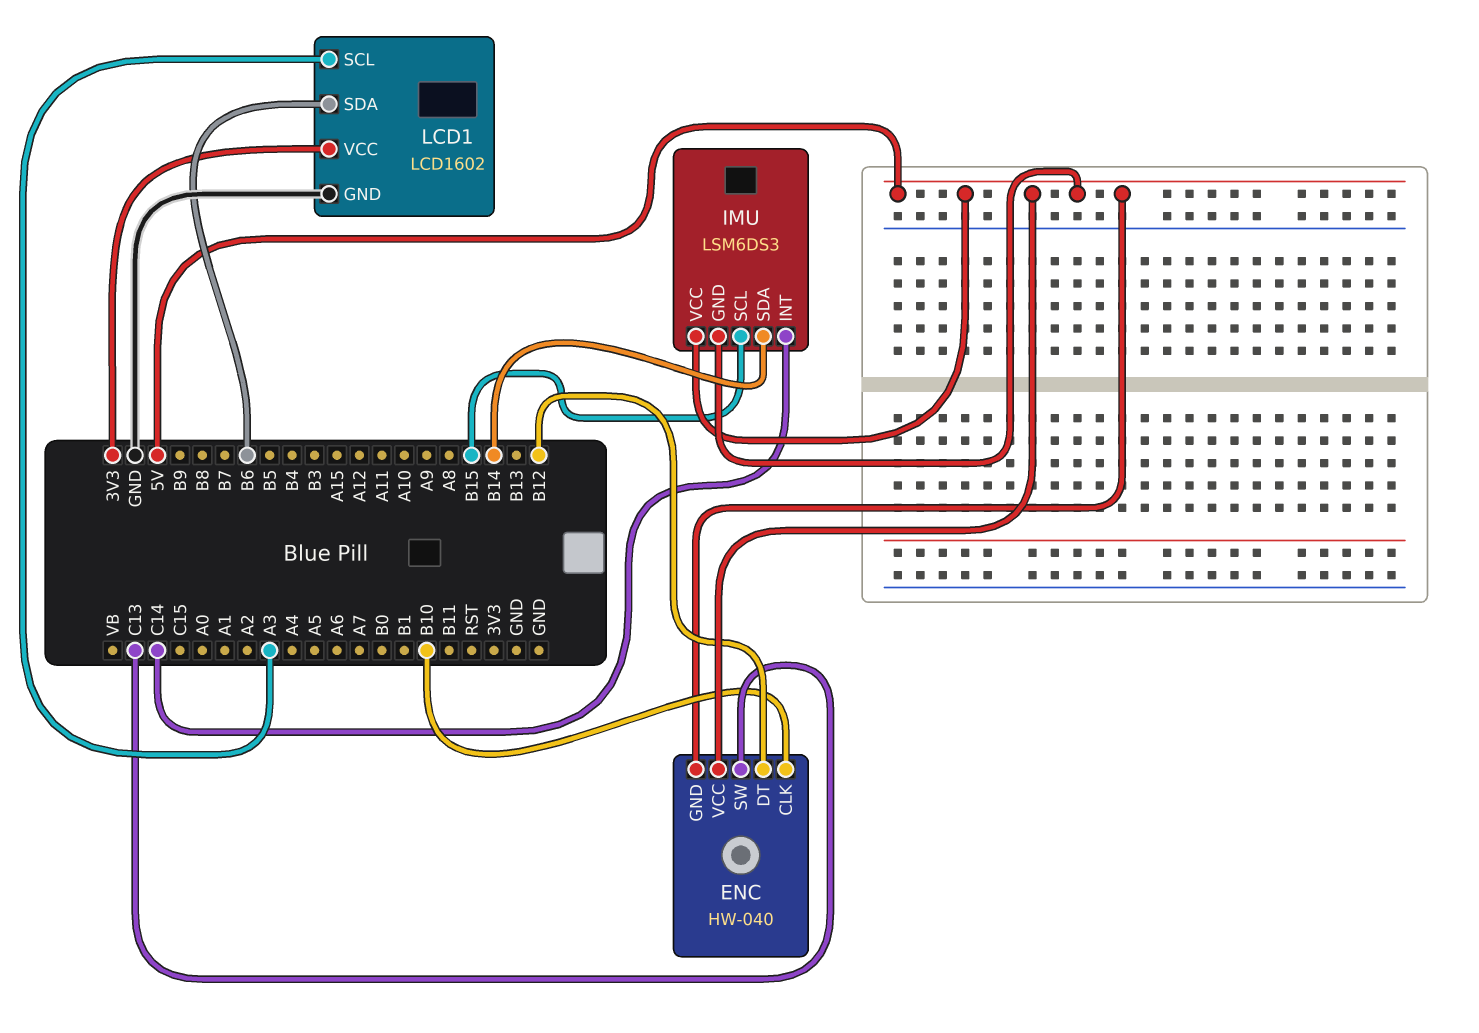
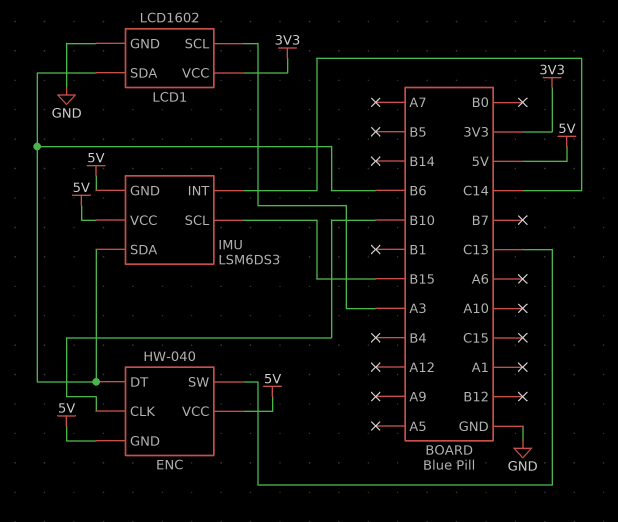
ENC pin DT: B12 -> B6
IMU pin SDA: B14 -> B6

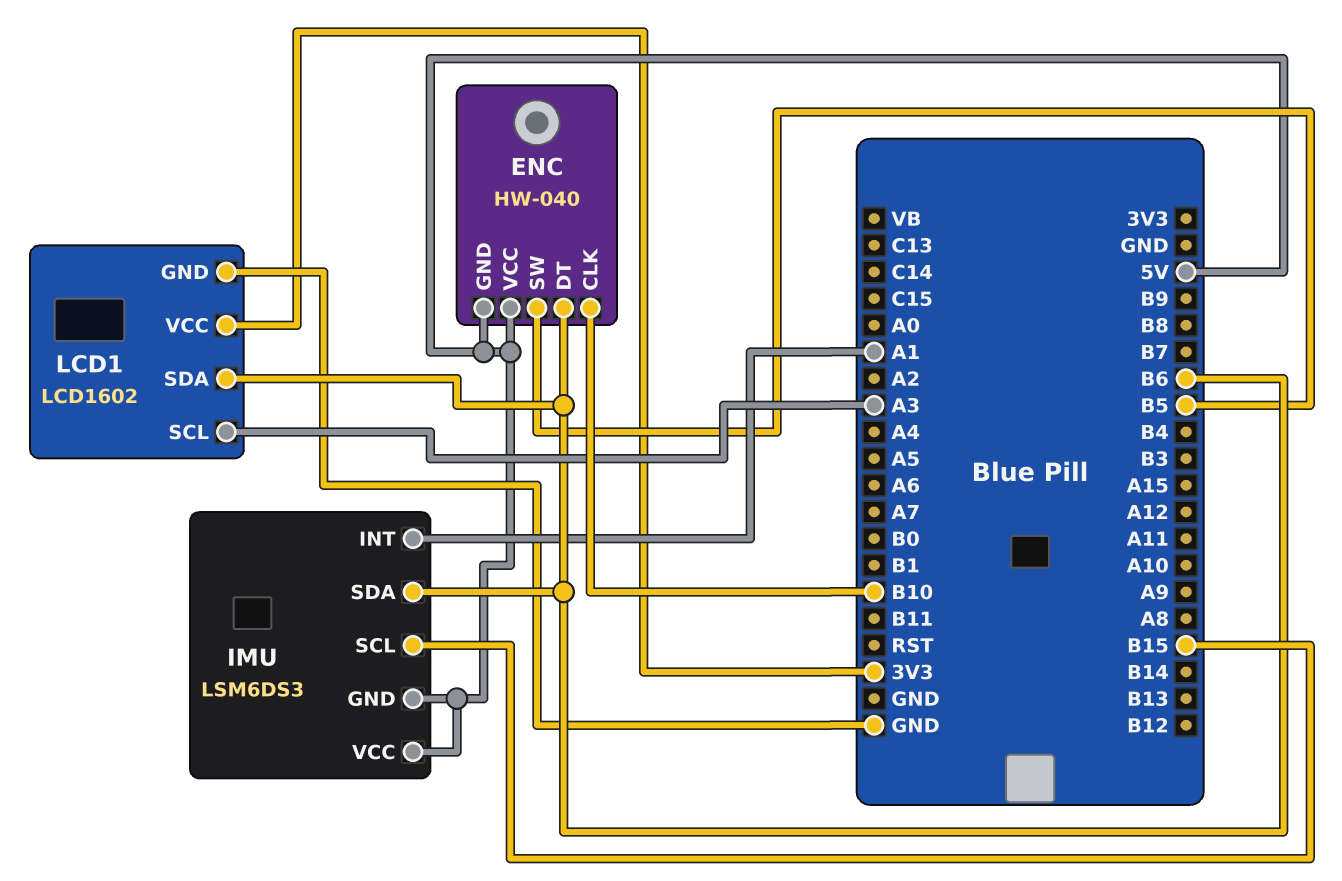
ENC pin SW: C13 -> B5
IMU pin INT: C14 -> A1

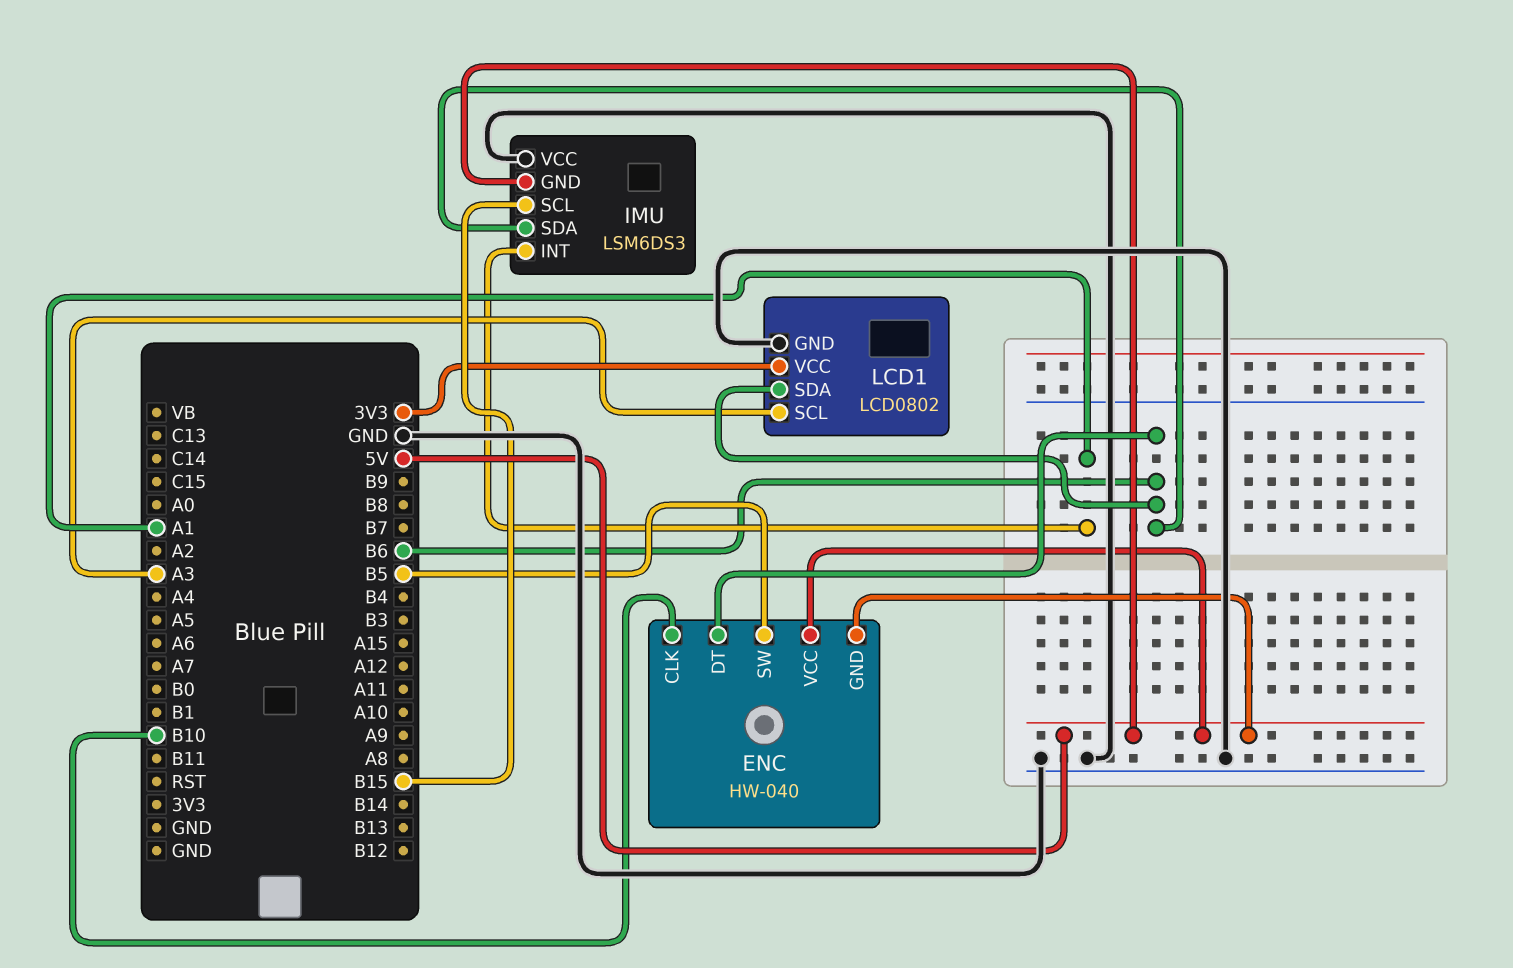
IMU pin VCC: 5V -> GND
LCD1: LCD1602 -> LCD0802

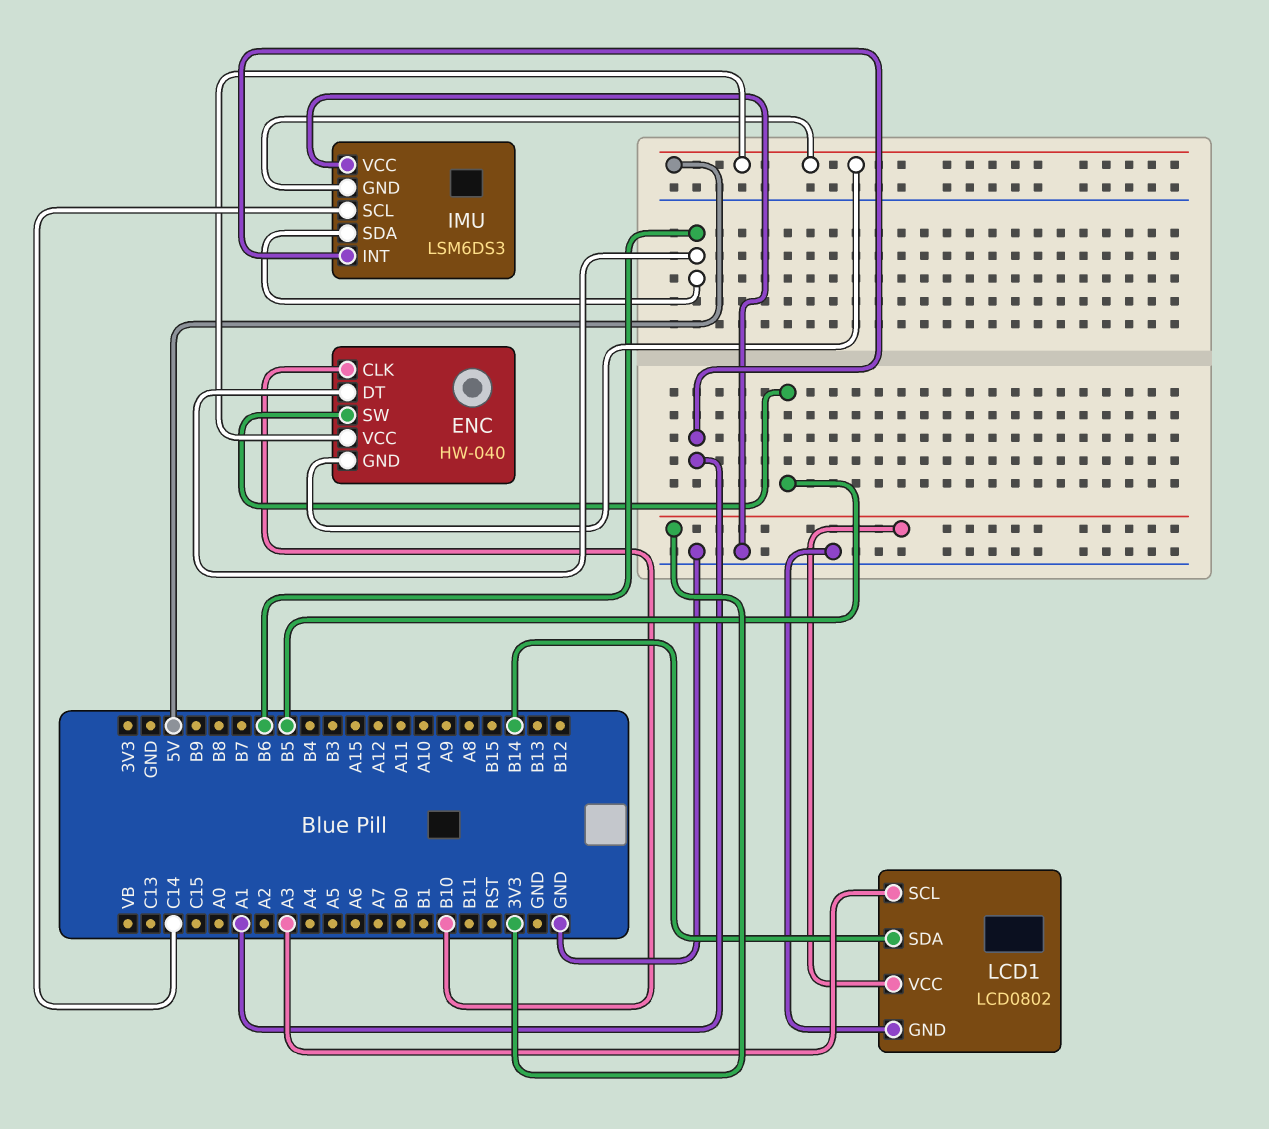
IMU pin SCL: B15 -> C14
LCD1 pin SDA: B6 -> B14

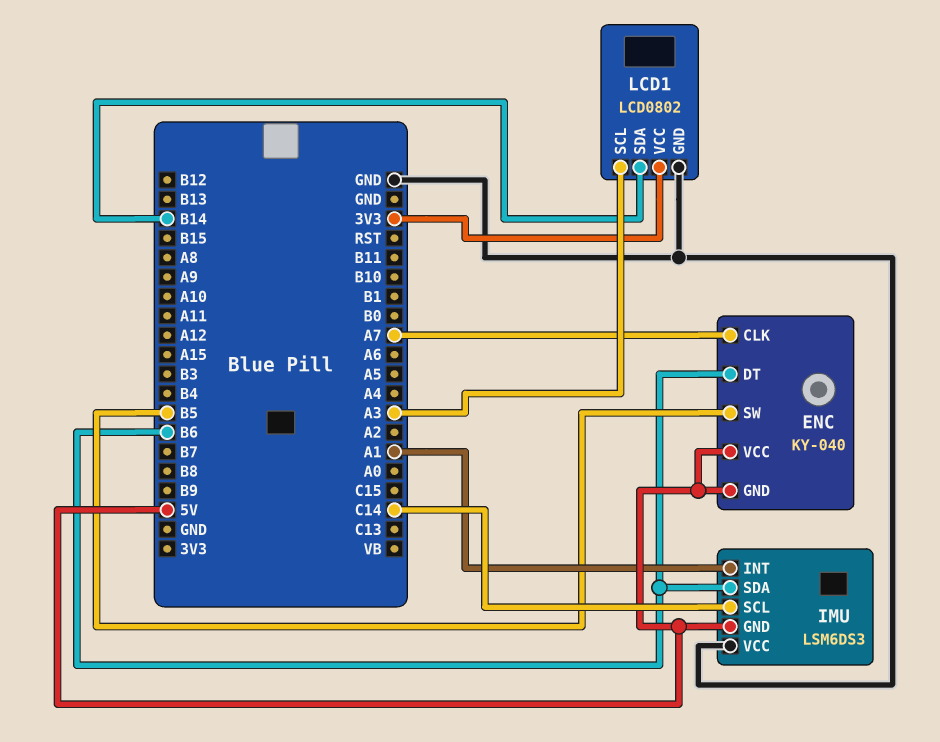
ENC: HW-040 -> KY-040
ENC pin CLK: B10 -> A7

